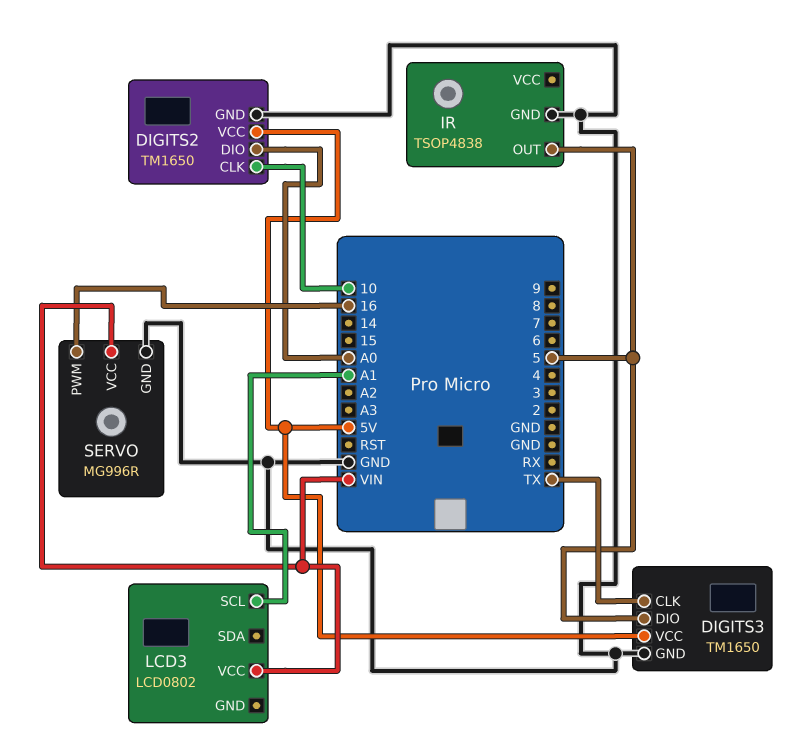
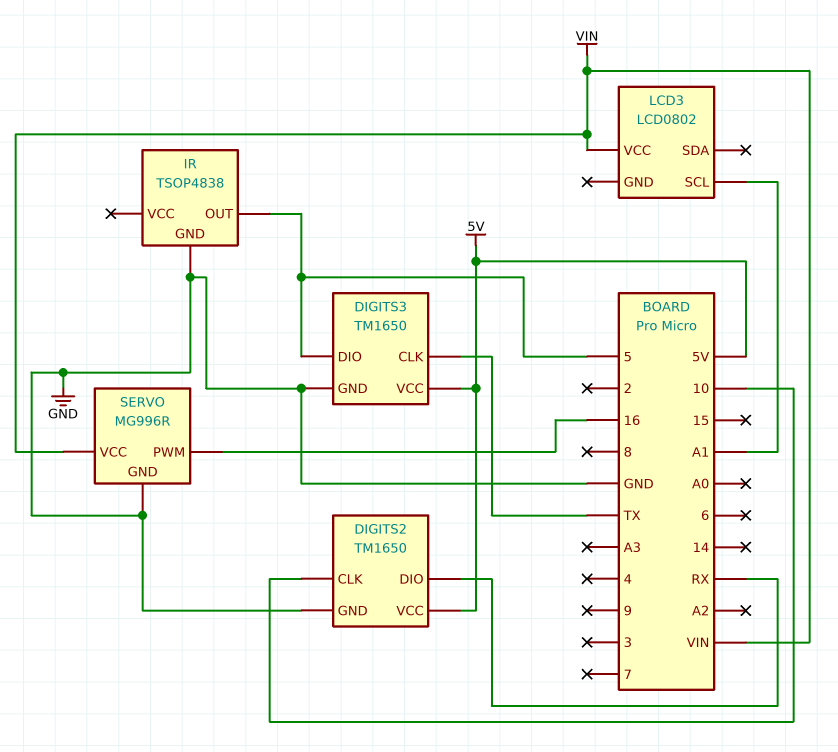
DIGITS2 pin DIO: A0 -> RX

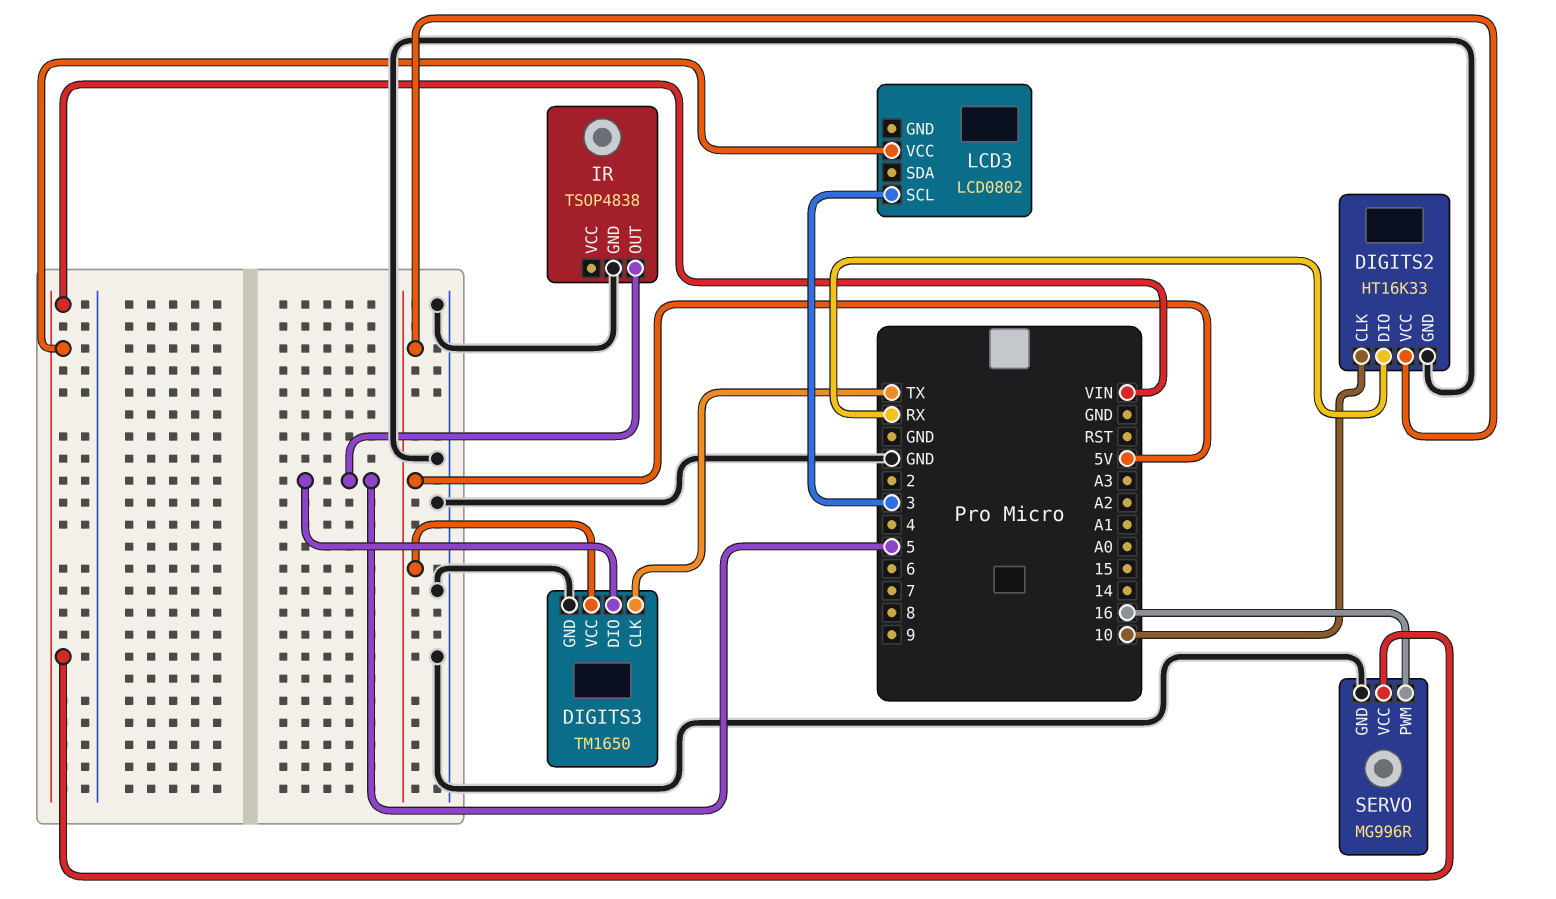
DIGITS2: TM1650 -> HT16K33
LCD3 pin SCL: A1 -> 3

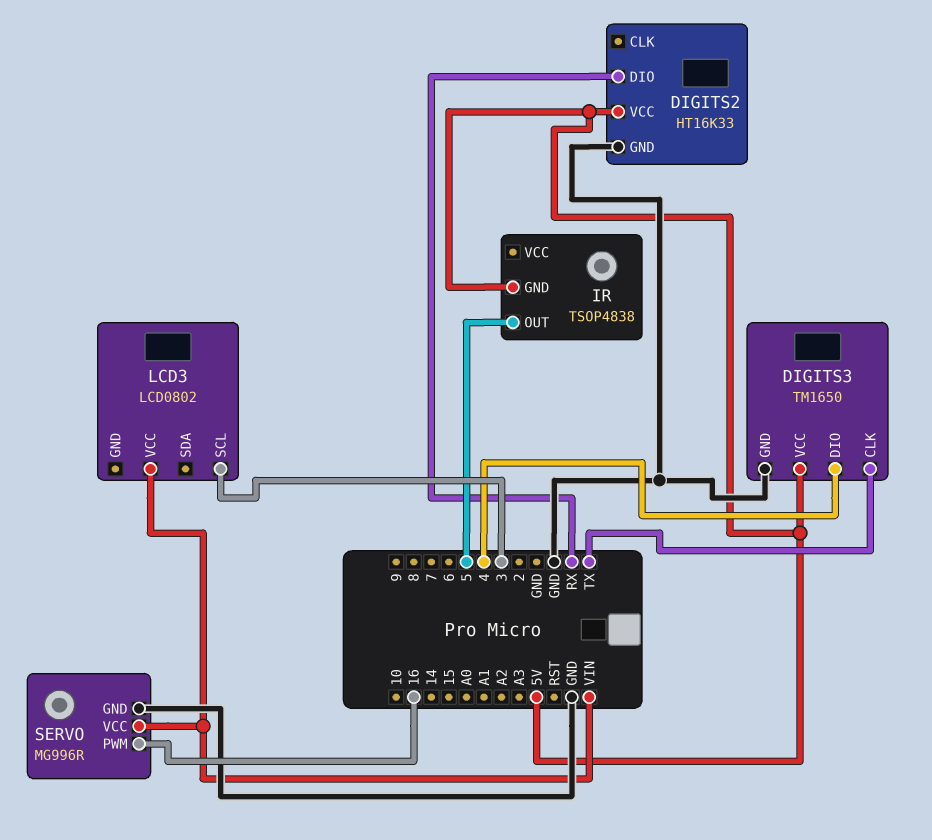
DIGITS2 pin CLK: 10 -> none
DIGITS3 pin DIO: 5 -> 4
IR pin GND: GND -> 5V

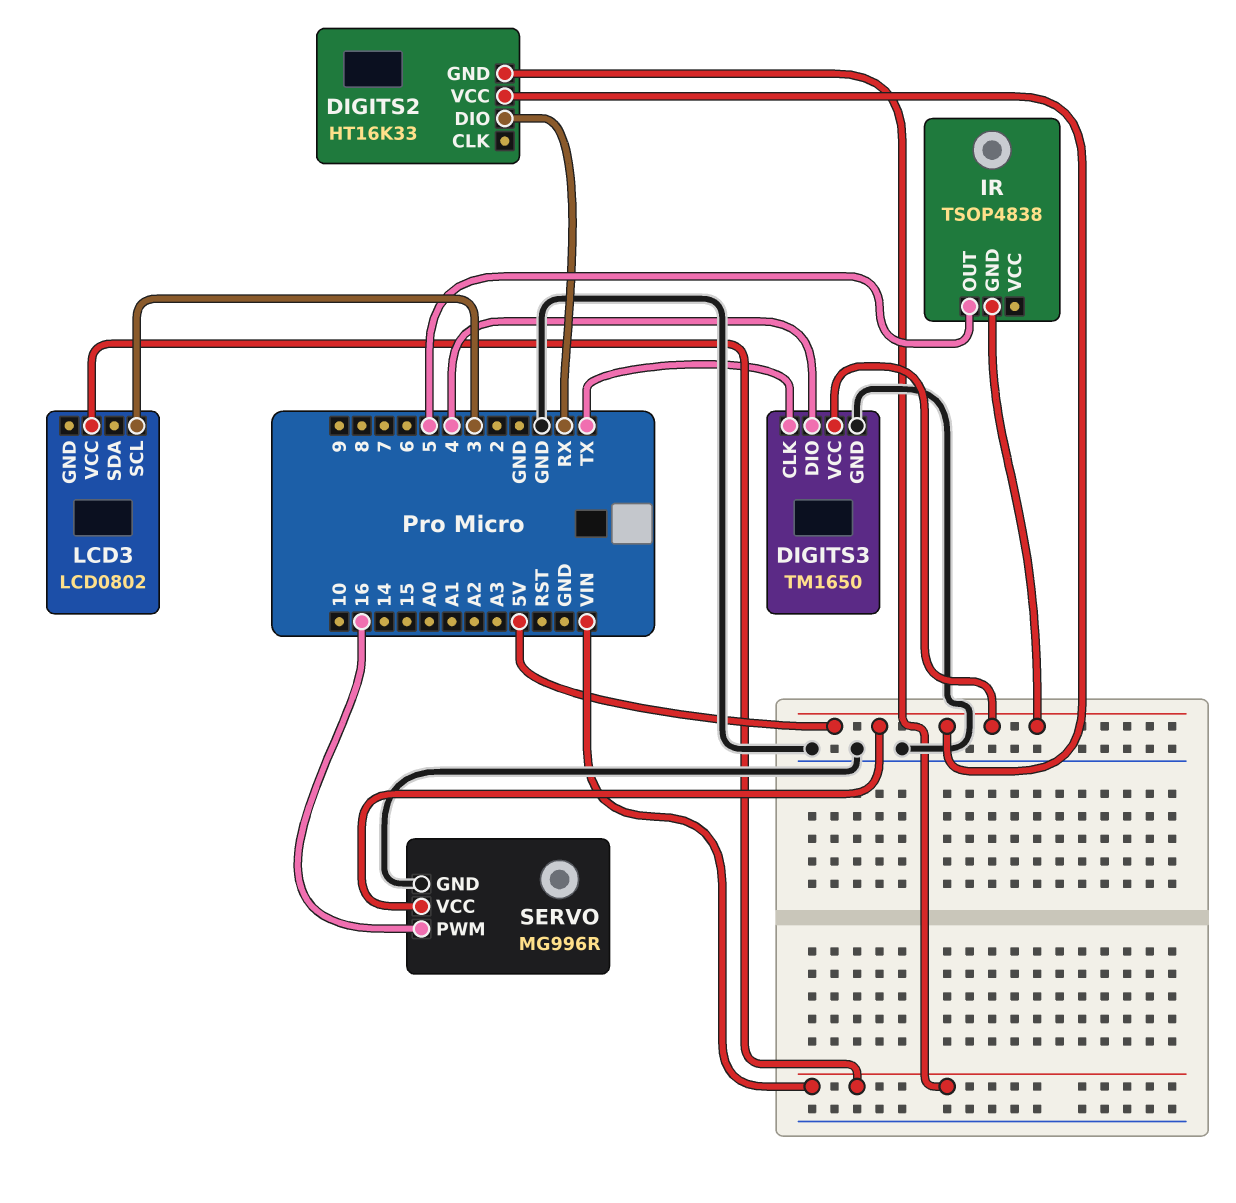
DIGITS2 pin GND: GND -> VIN
SERVO pin VCC: VIN -> 5V

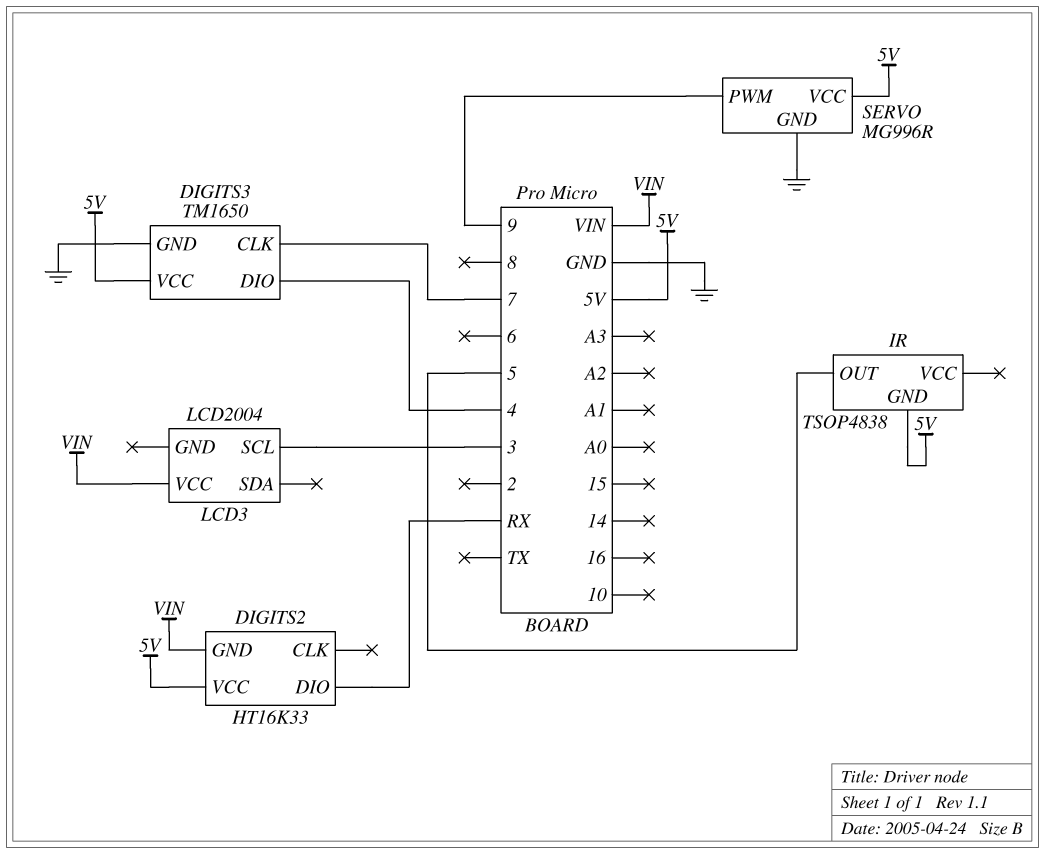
DIGITS3 pin CLK: TX -> 7
LCD3: LCD0802 -> LCD2004
SERVO pin PWM: 16 -> 9

